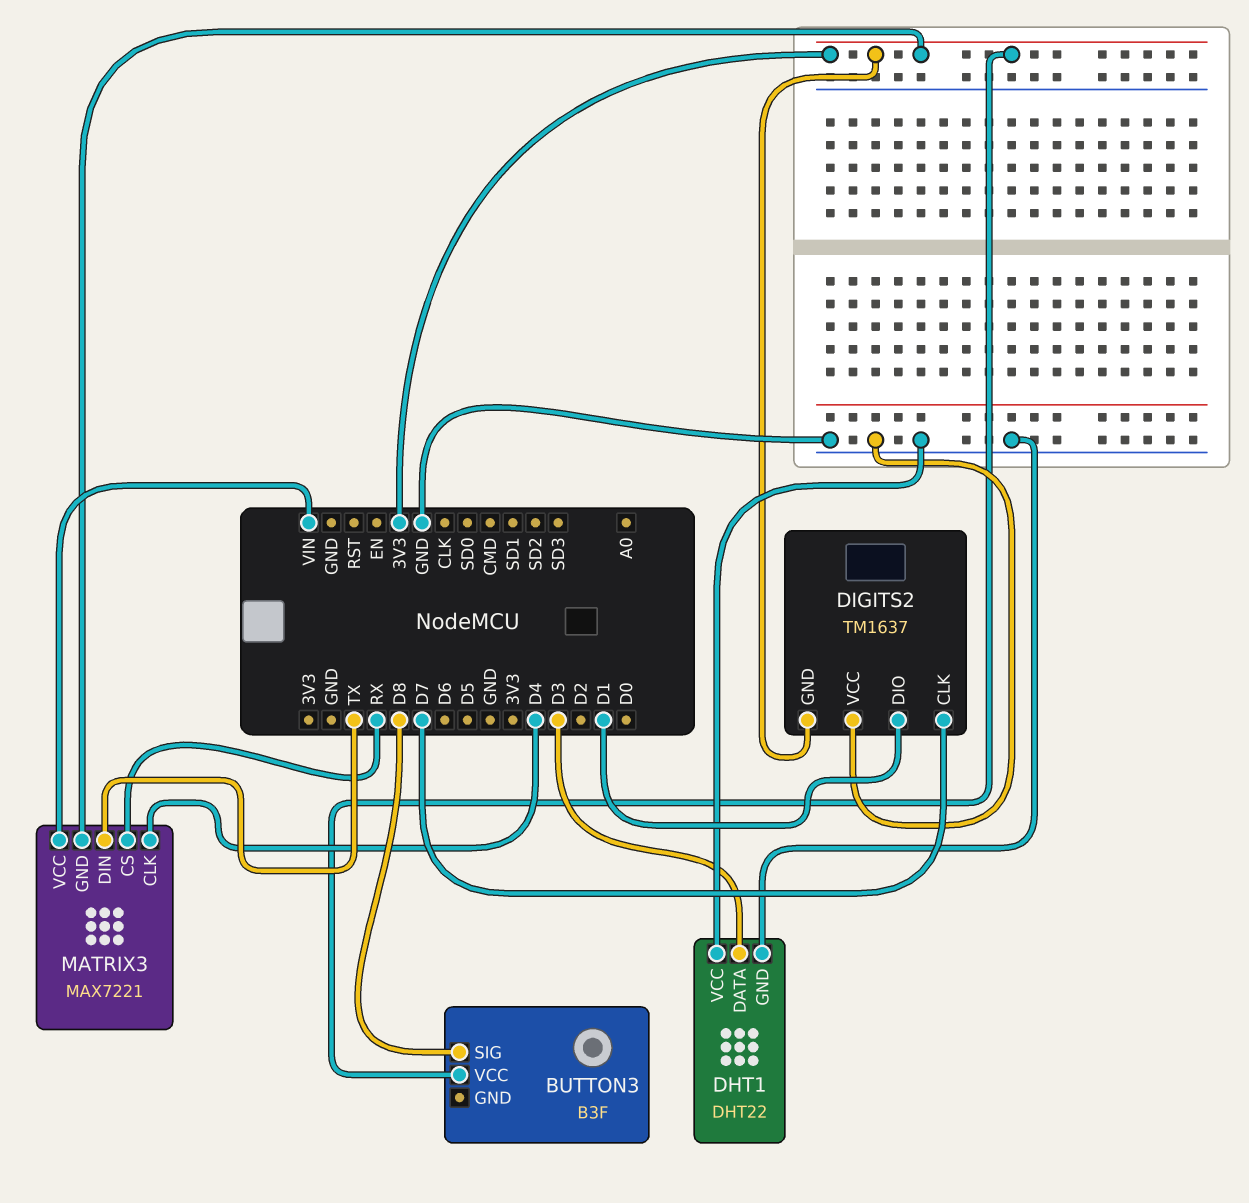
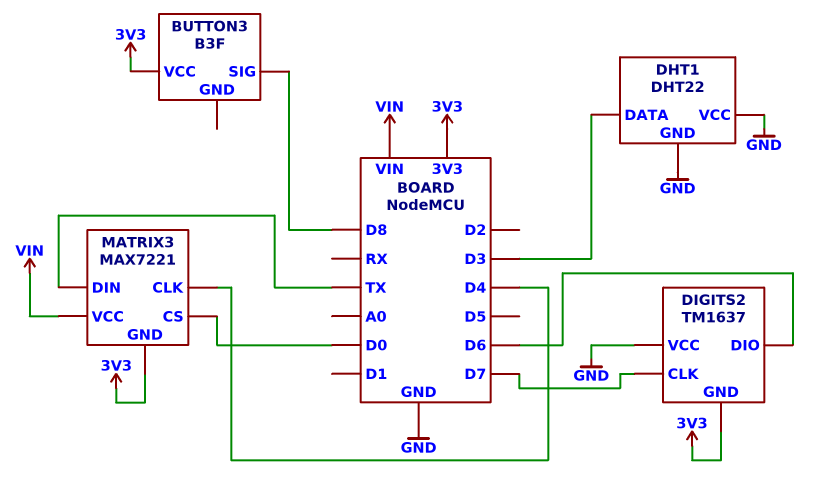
DIGITS2 pin DIO: D1 -> D6
MATRIX3 pin CS: RX -> D0

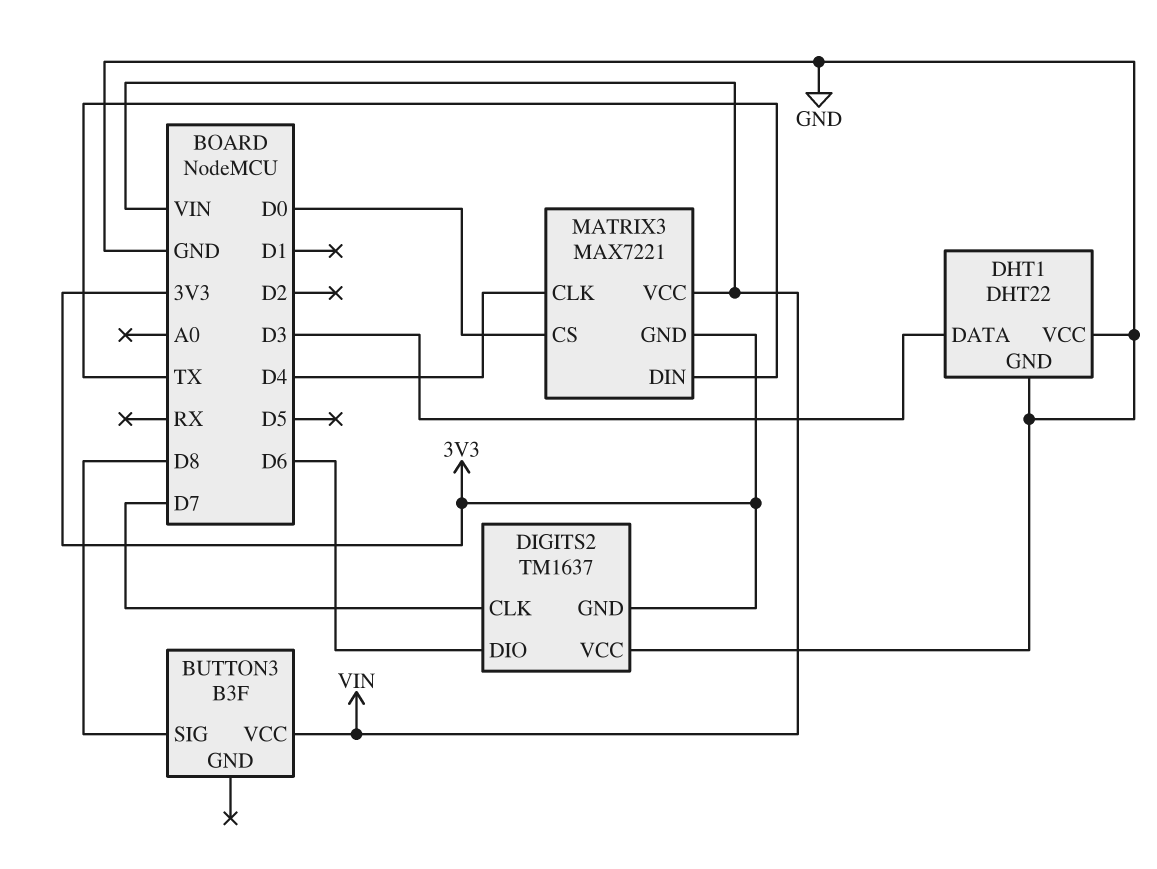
BUTTON3 pin VCC: 3V3 -> VIN

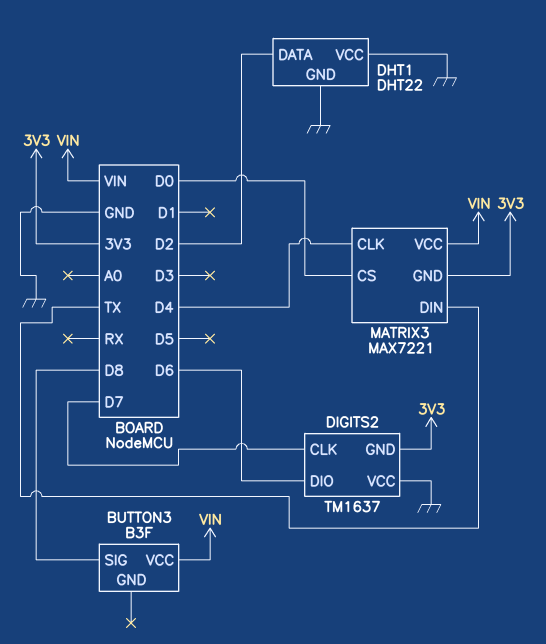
DHT1 pin DATA: D3 -> D2

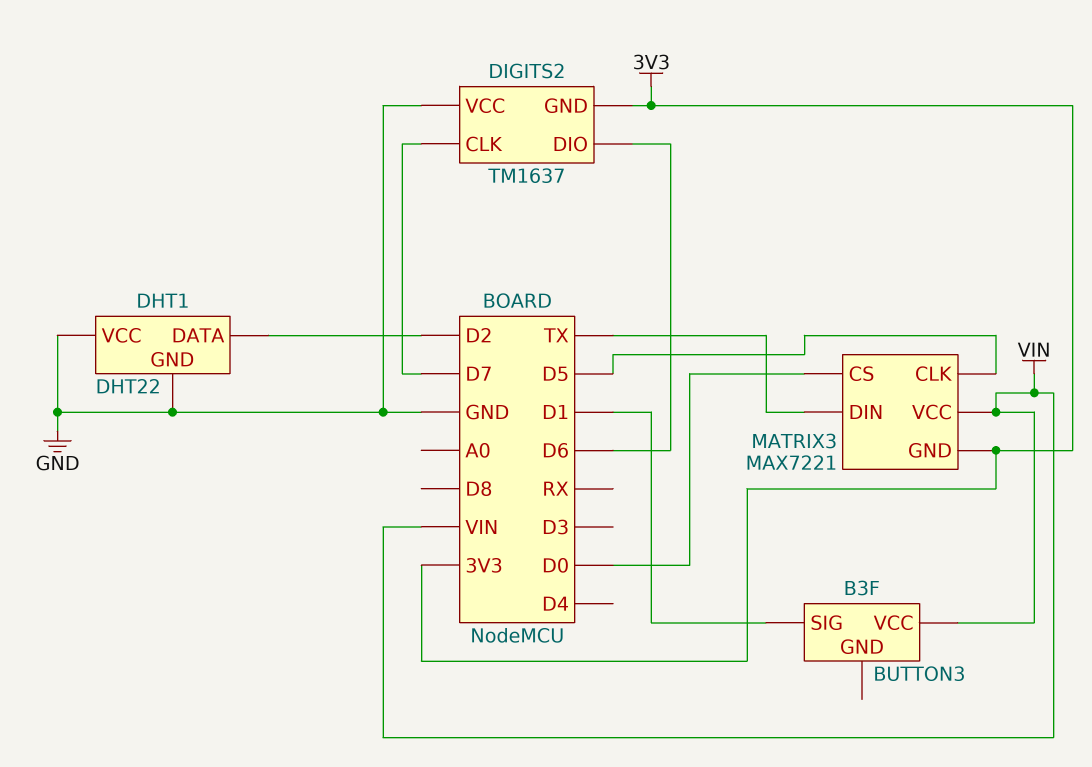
BUTTON3 pin SIG: D8 -> D1
MATRIX3 pin CLK: D4 -> D5

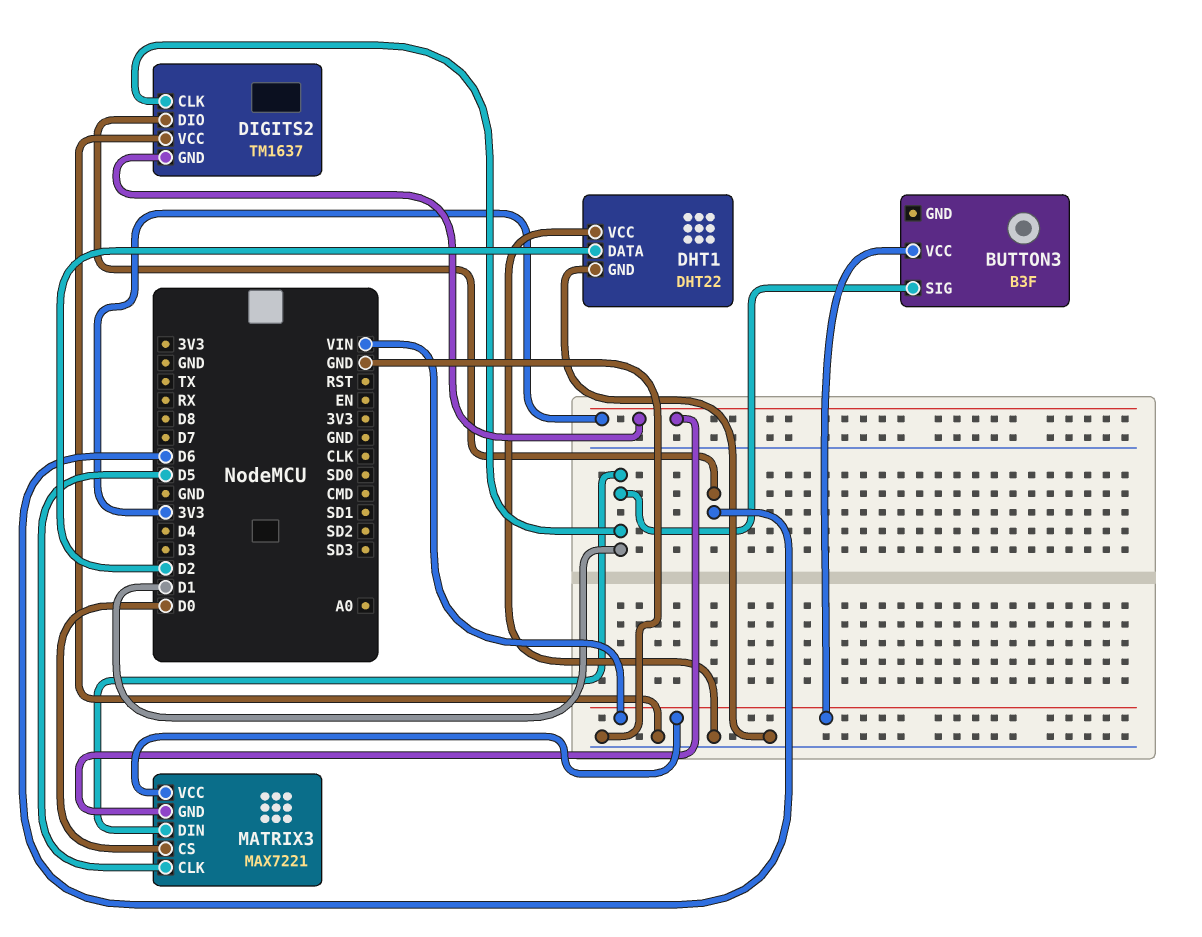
DIGITS2 pin CLK: D7 -> D1
MATRIX3 pin DIN: TX -> D1

